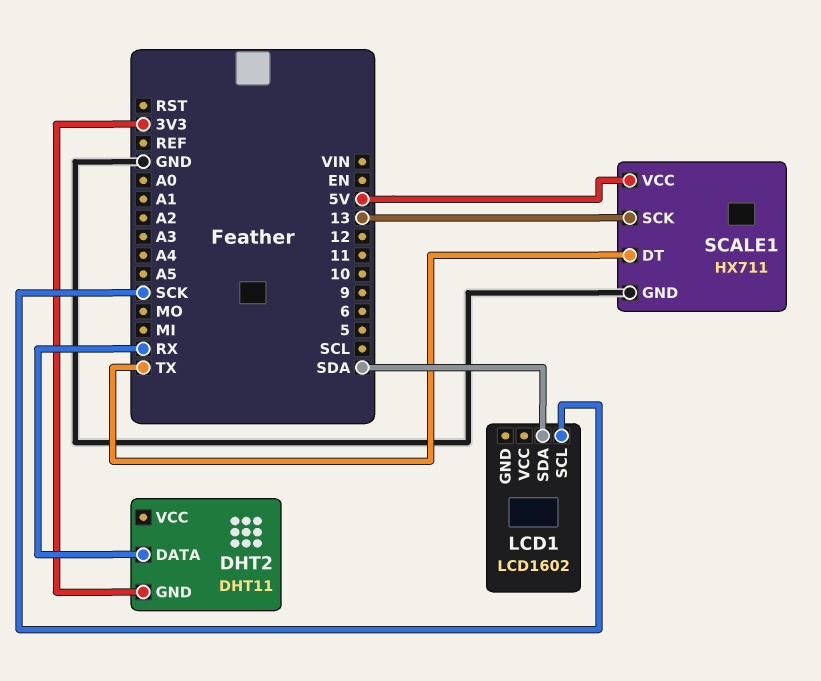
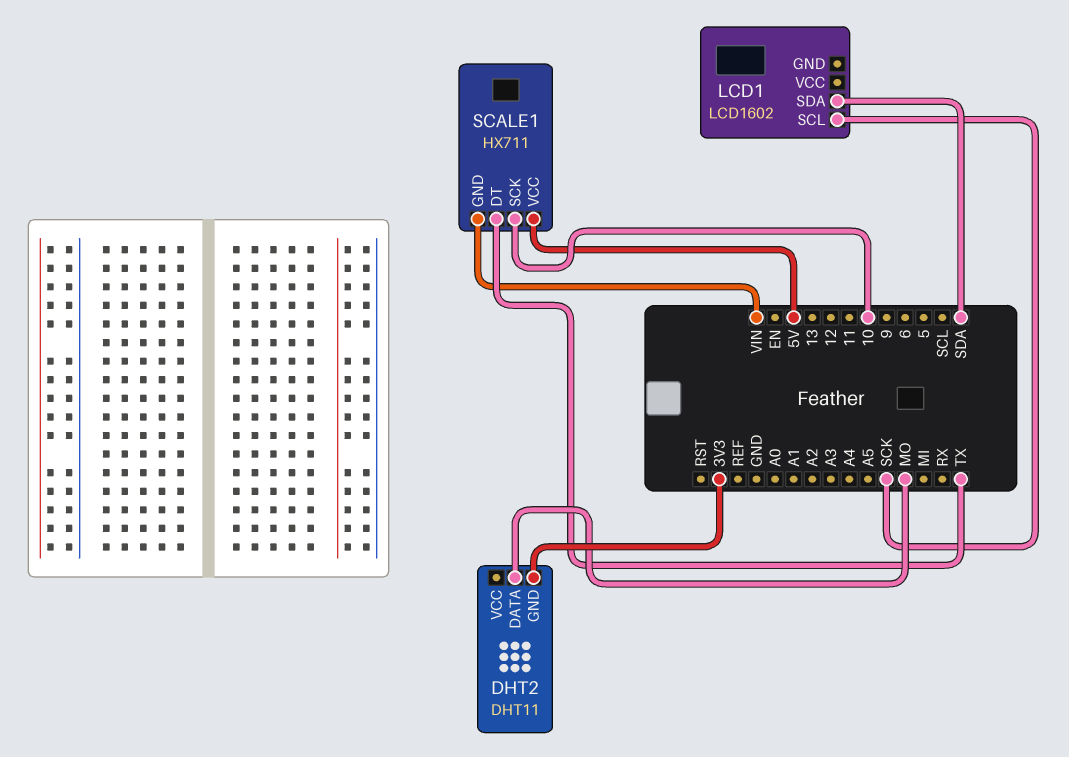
DHT2 pin DATA: RX -> MO
SCALE1 pin GND: GND -> VIN
SCALE1 pin SCK: 13 -> 10

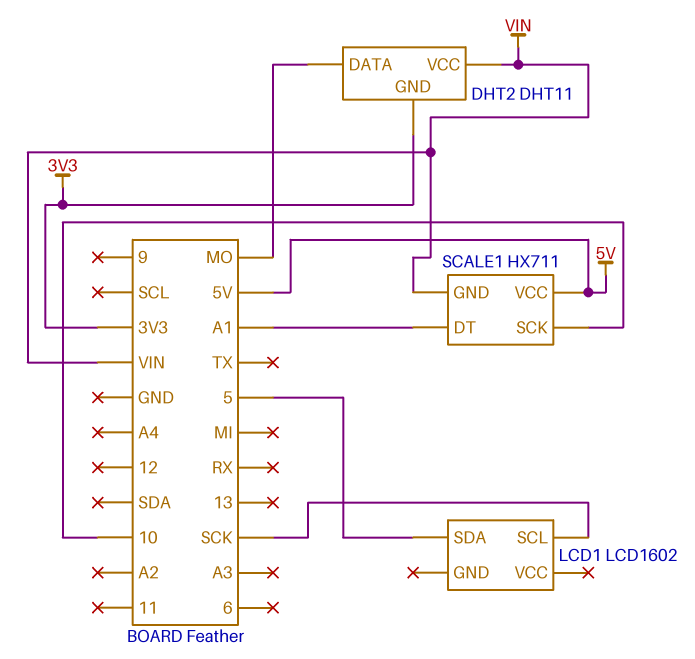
DHT2 pin VCC: none -> VIN
LCD1 pin SDA: SDA -> 5
SCALE1 pin DT: TX -> A1

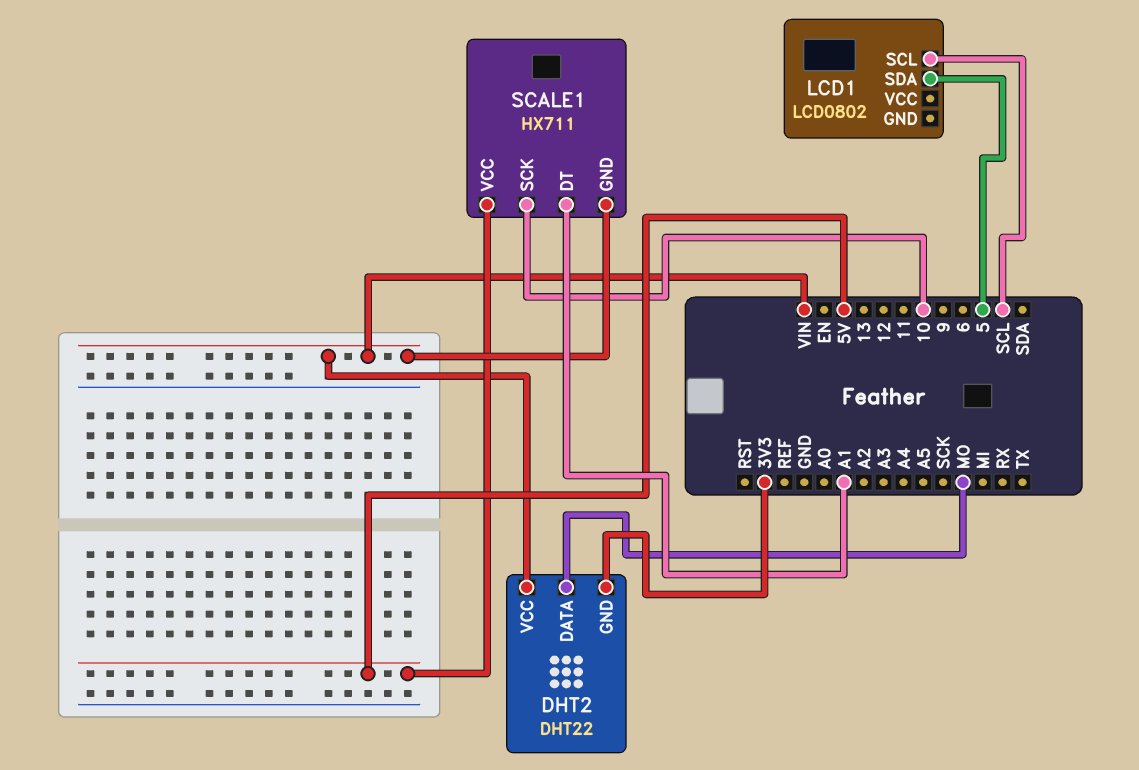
DHT2: DHT11 -> DHT22
LCD1: LCD1602 -> LCD0802
LCD1 pin SCL: SCK -> SCL

